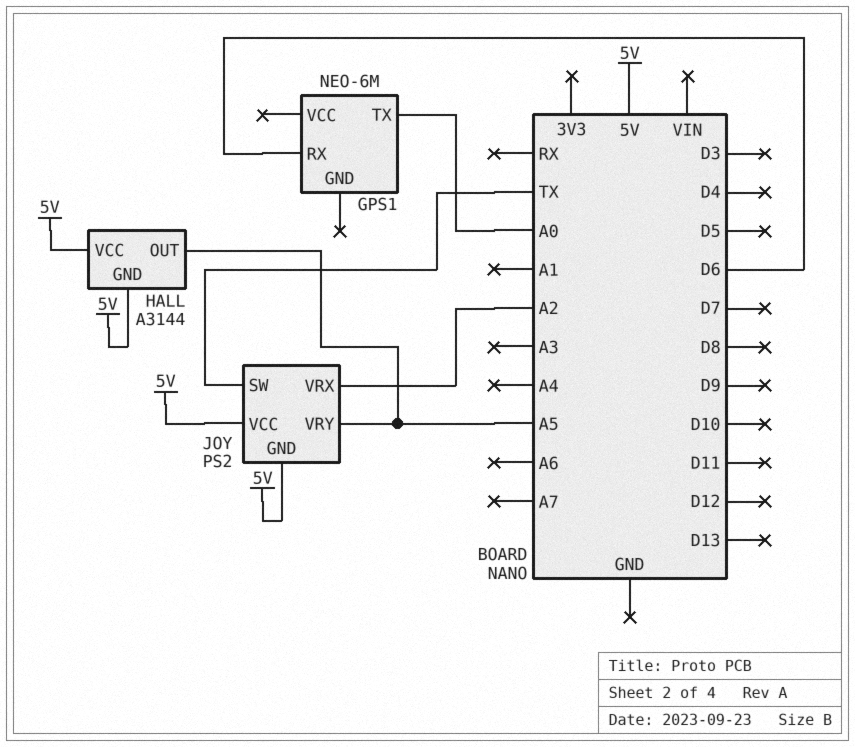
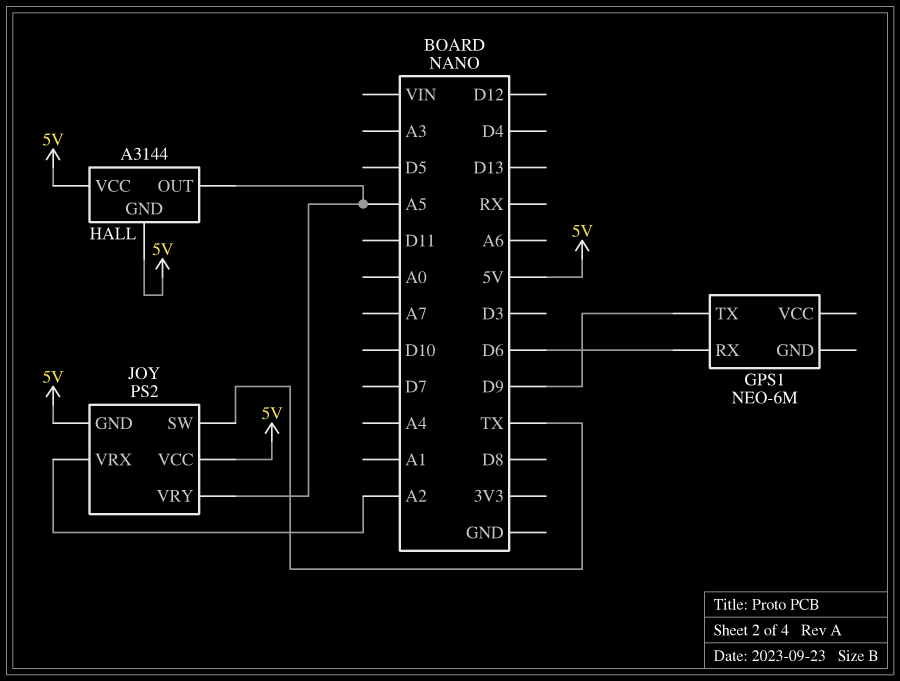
GPS1 pin TX: A0 -> D9

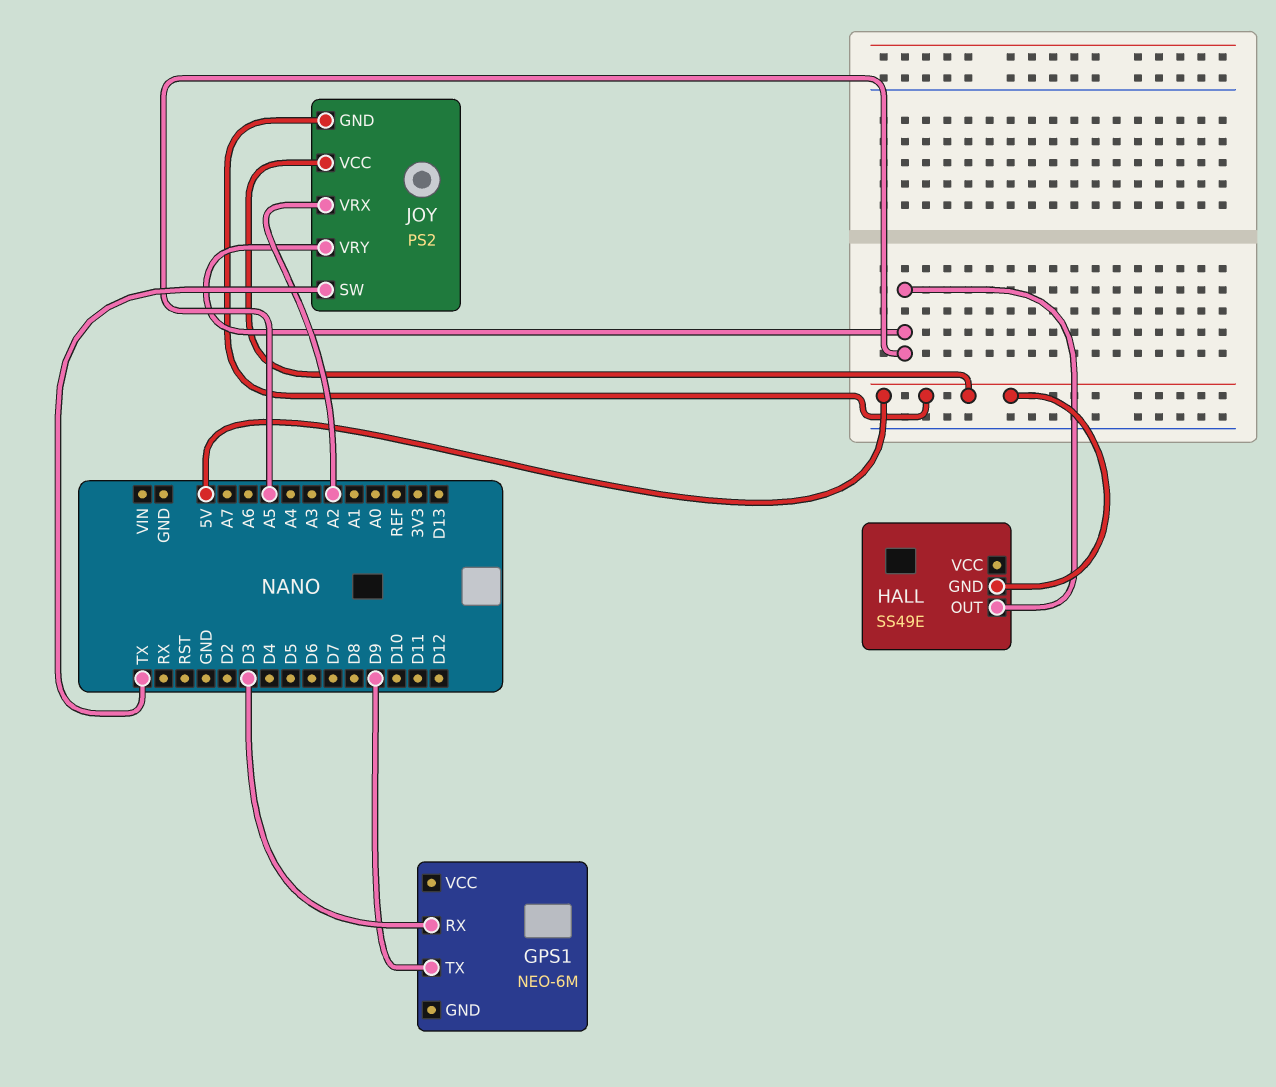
GPS1 pin RX: D6 -> D3
HALL: A3144 -> SS49E
HALL pin VCC: 5V -> none

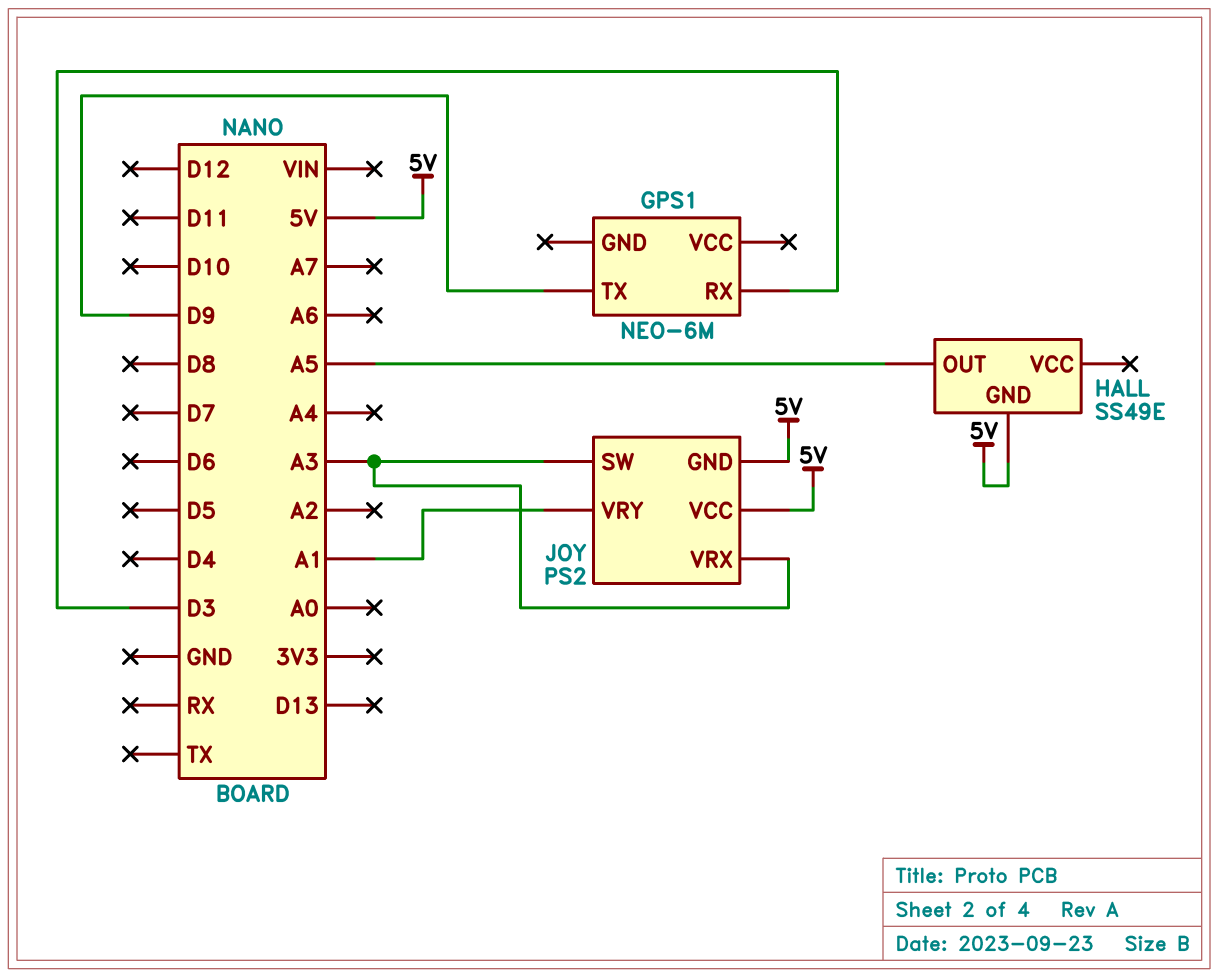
JOY pin SW: TX -> A3
JOY pin VRX: A2 -> A3
JOY pin VRY: A5 -> A1

